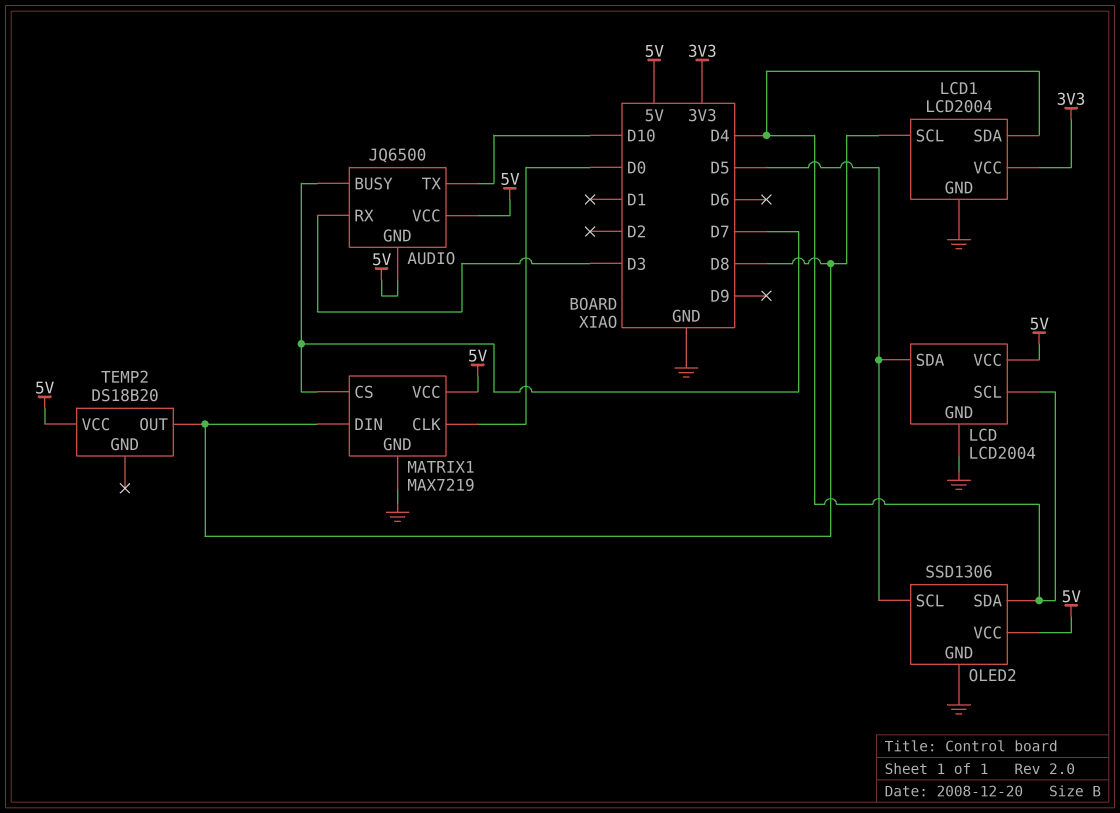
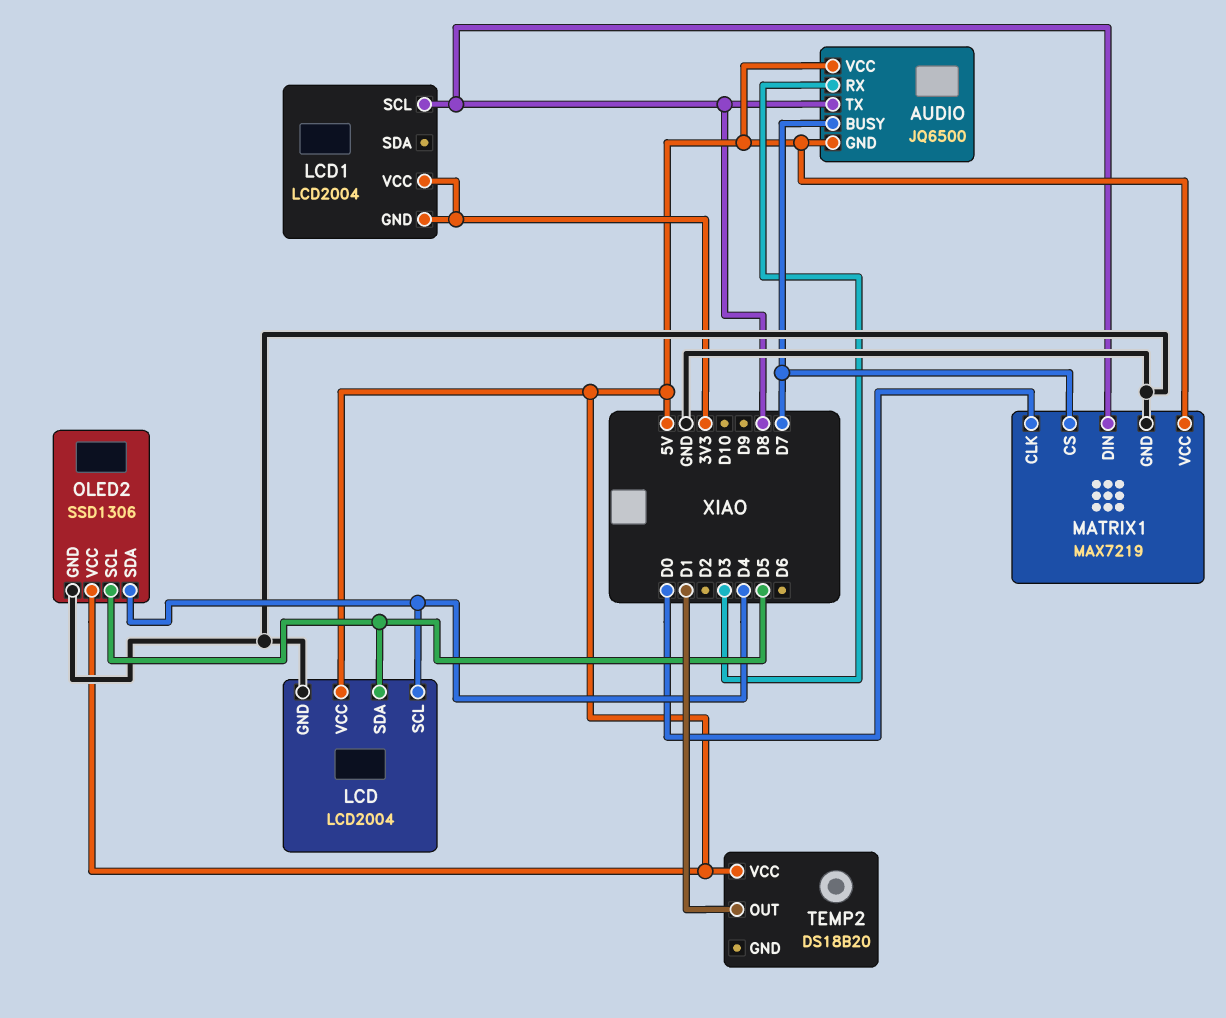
AUDIO pin TX: D10 -> D8
LCD1 pin GND: GND -> 3V3
LCD1 pin SDA: D4 -> none
TEMP2 pin OUT: D8 -> D1

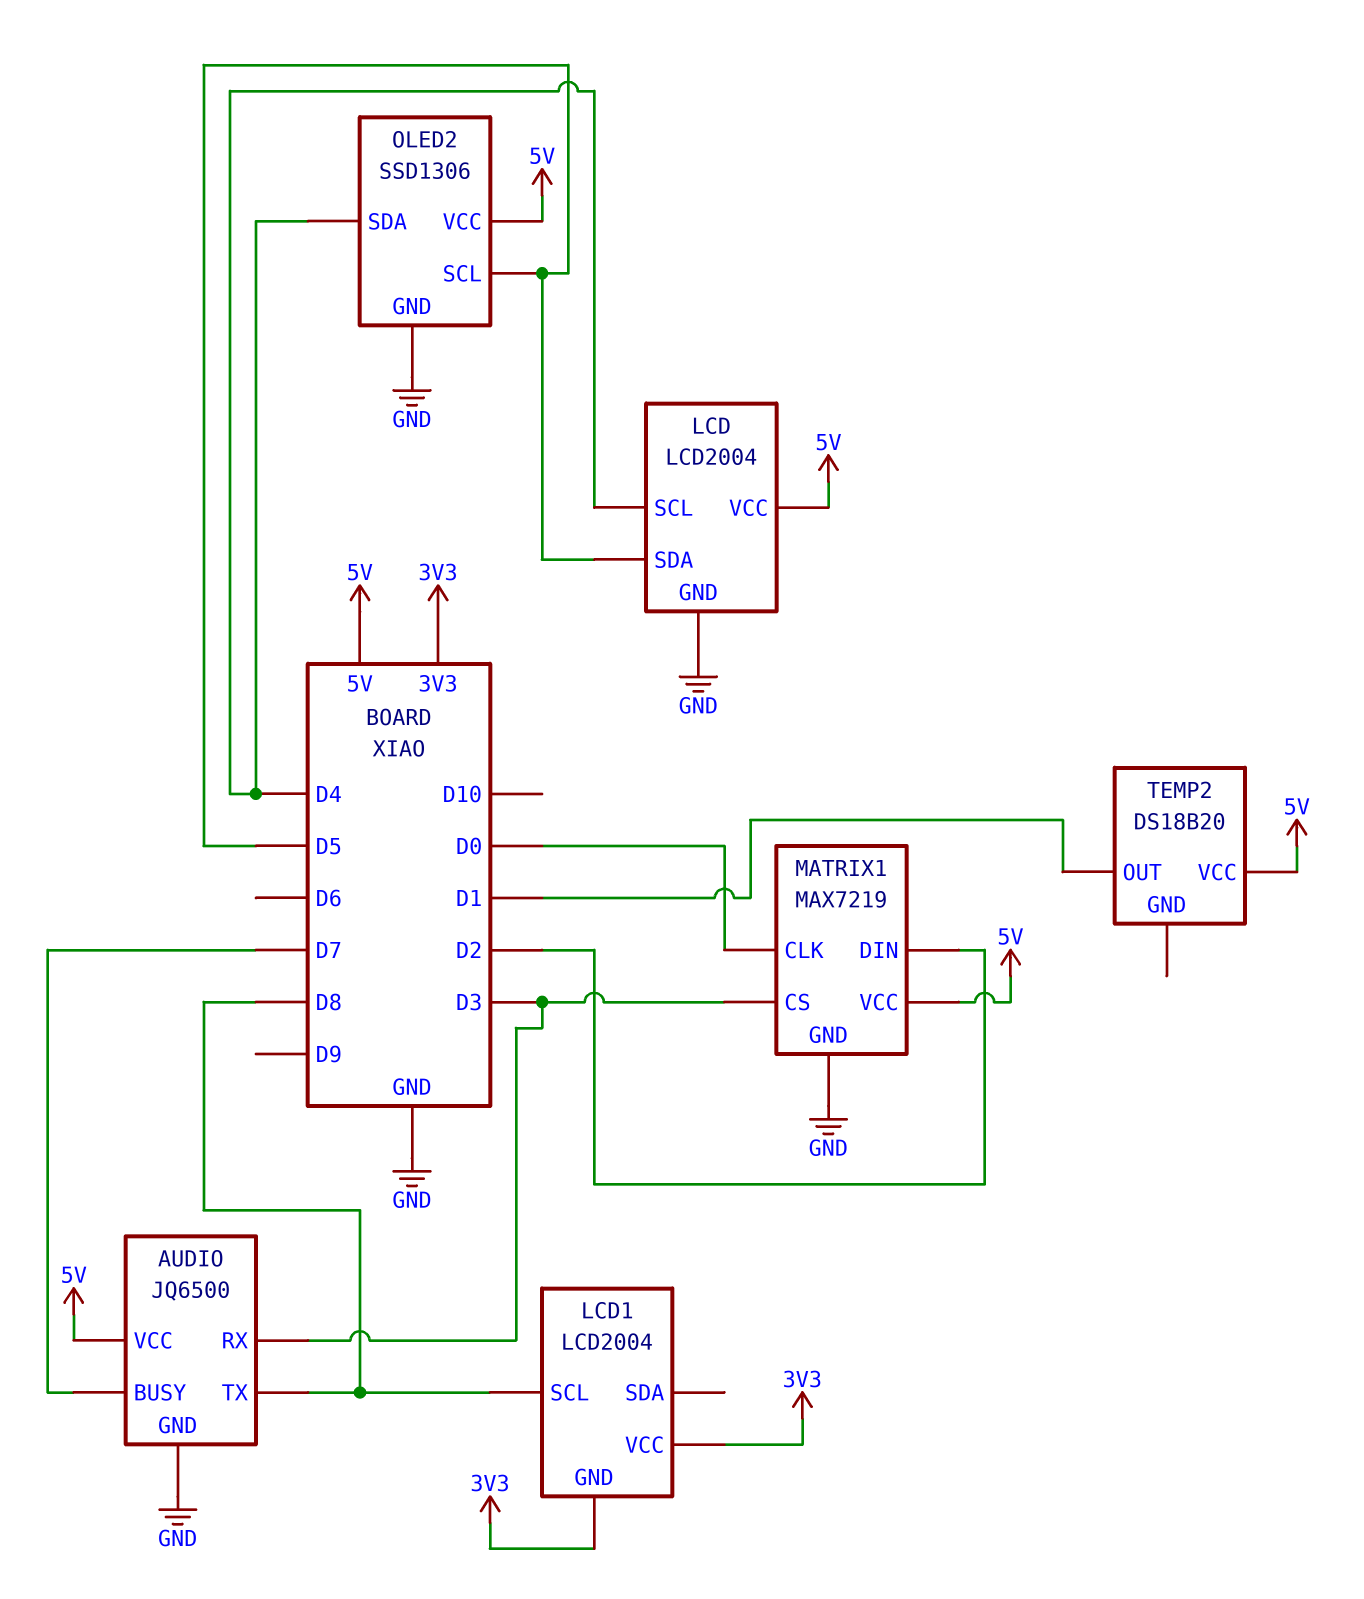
AUDIO pin GND: 5V -> GND
MATRIX1 pin CS: D7 -> D3
MATRIX1 pin DIN: D8 -> D2

